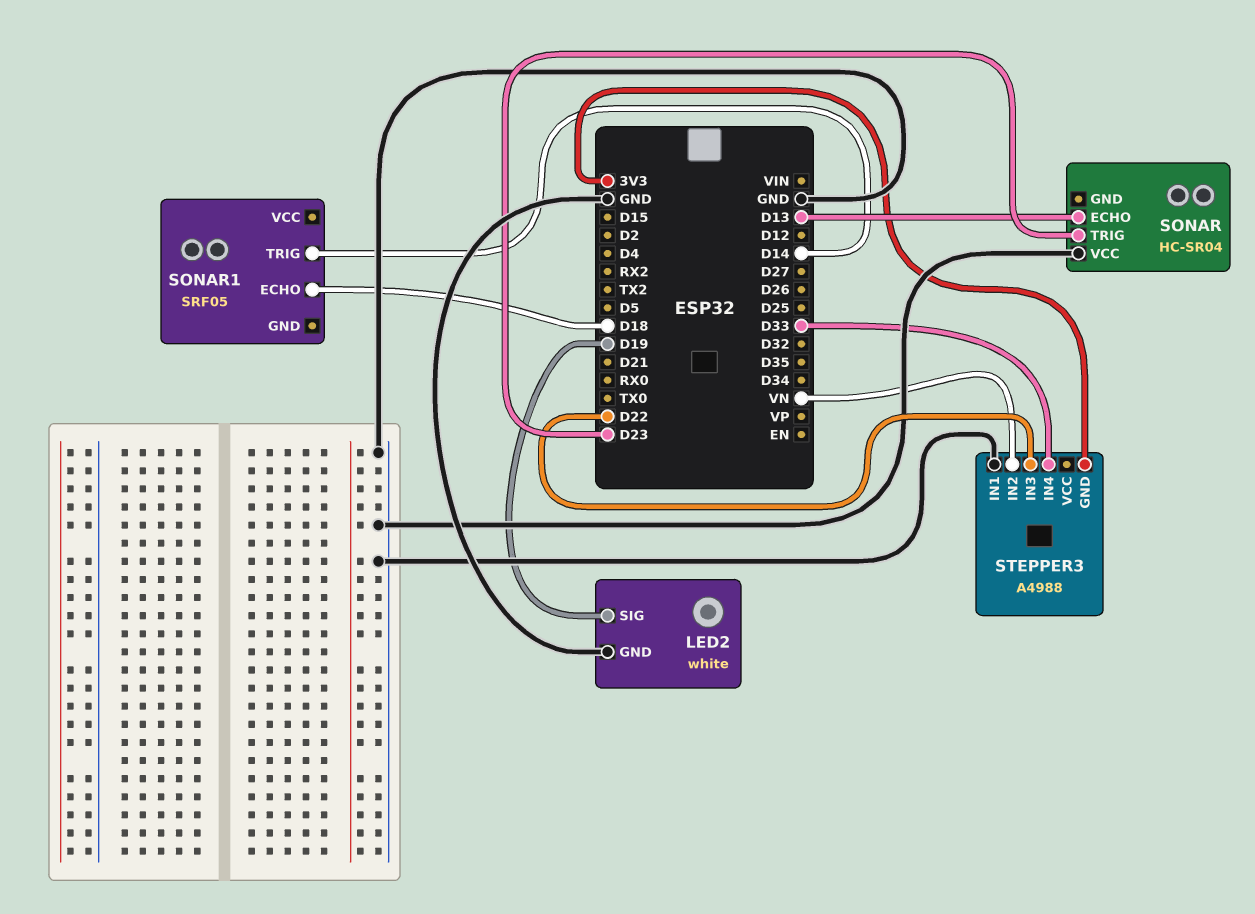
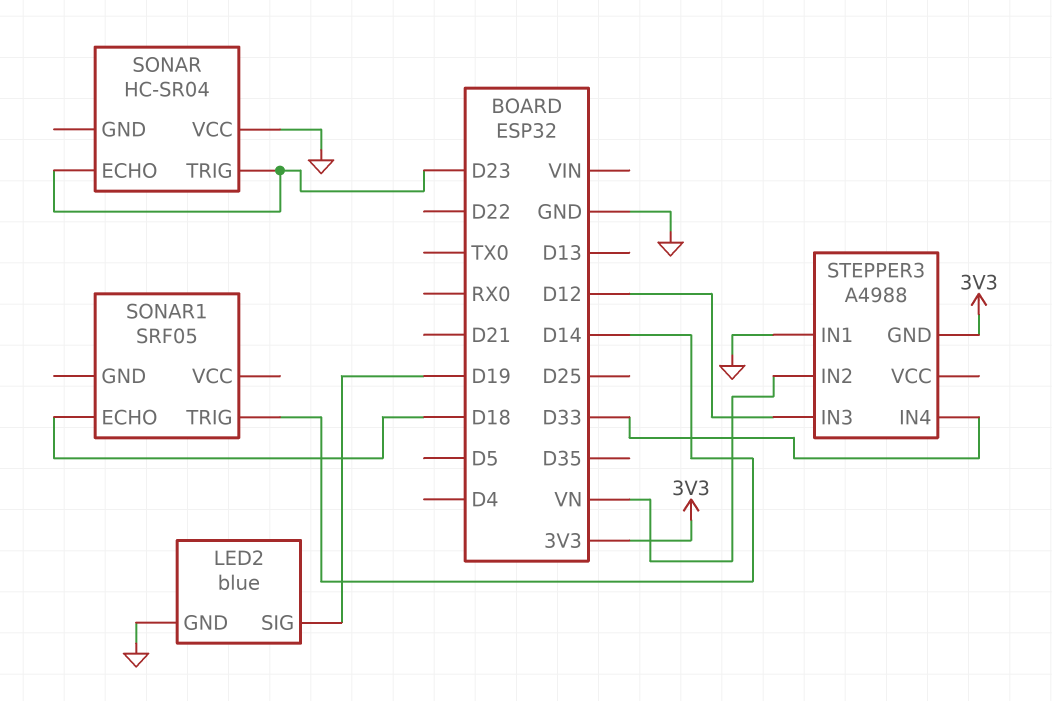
LED2: white -> blue
SONAR pin ECHO: D13 -> D23
STEPPER3 pin IN3: D22 -> D12

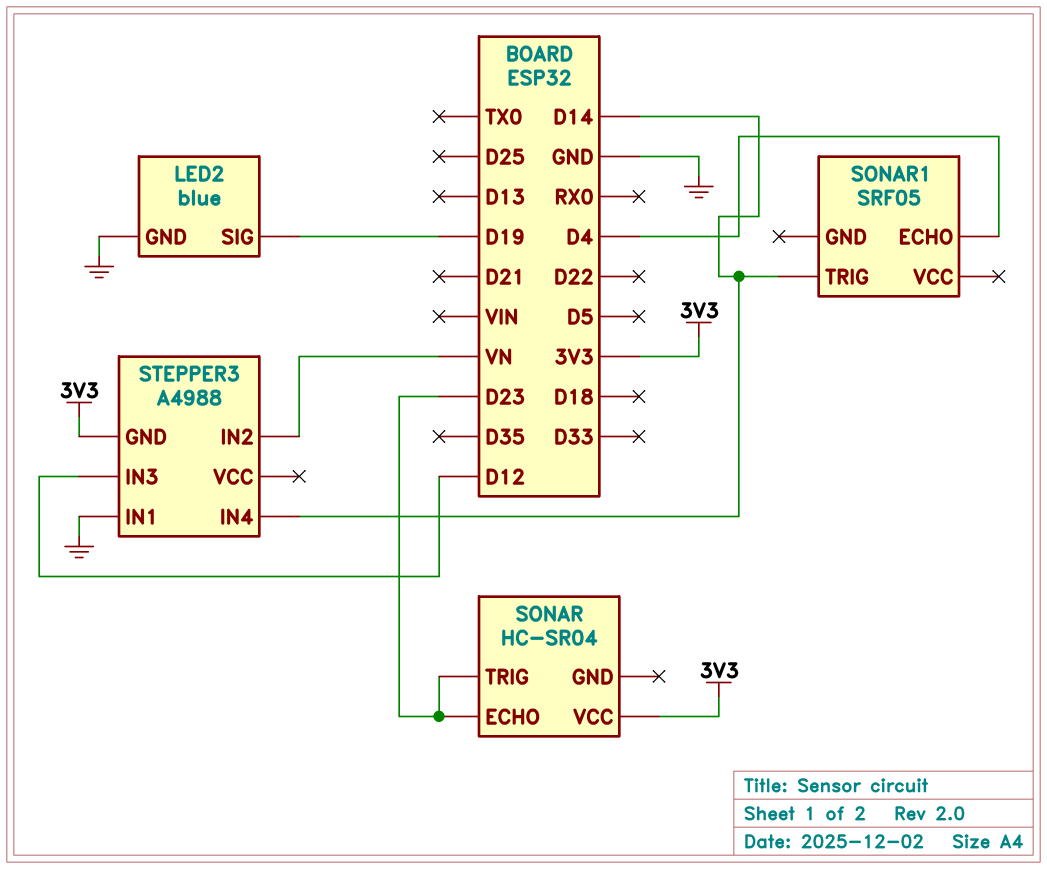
SONAR pin VCC: GND -> 3V3
SONAR1 pin ECHO: D18 -> D4
STEPPER3 pin IN4: D33 -> D14

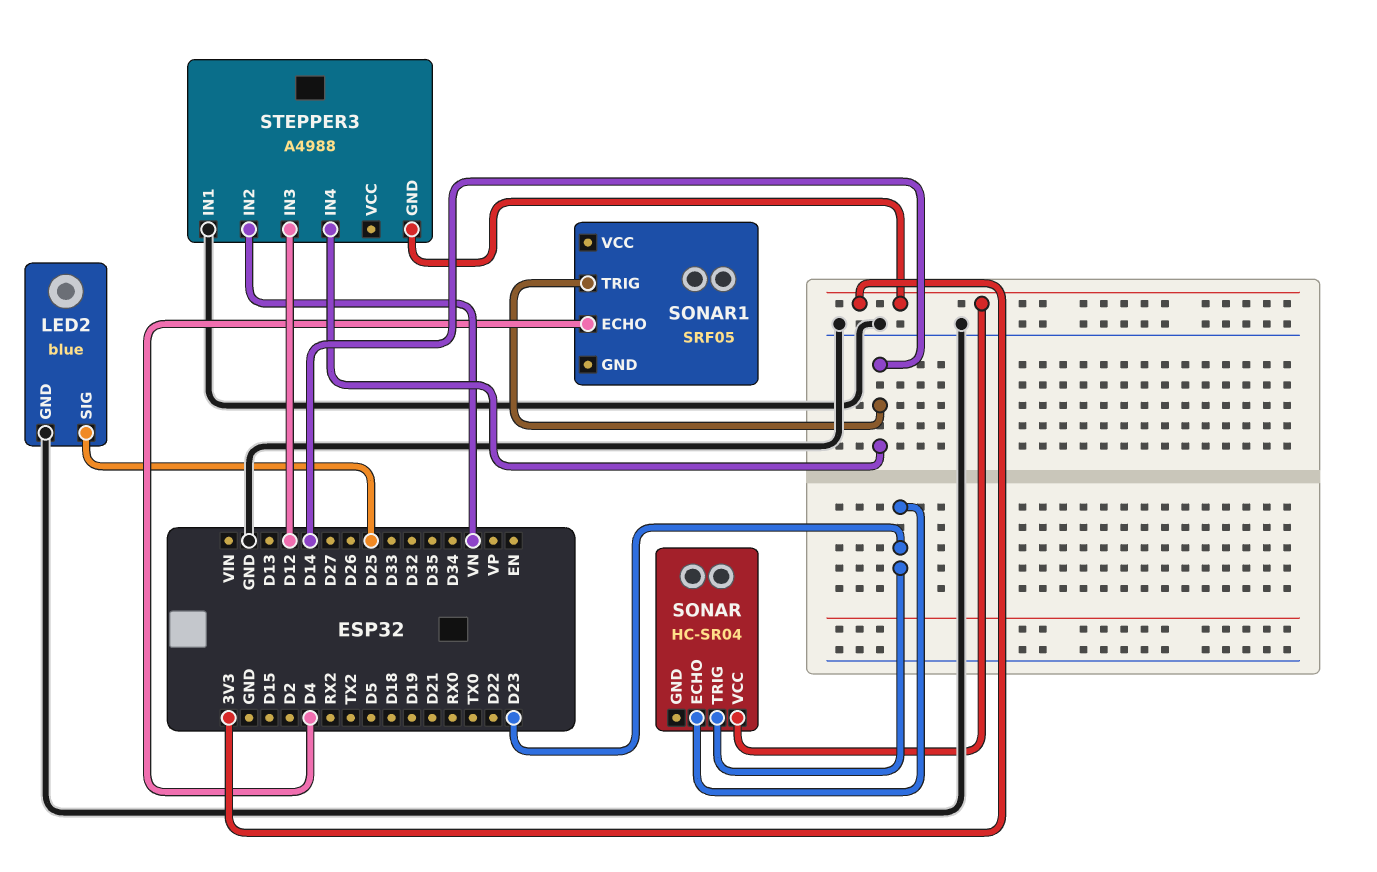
LED2 pin SIG: D19 -> D25

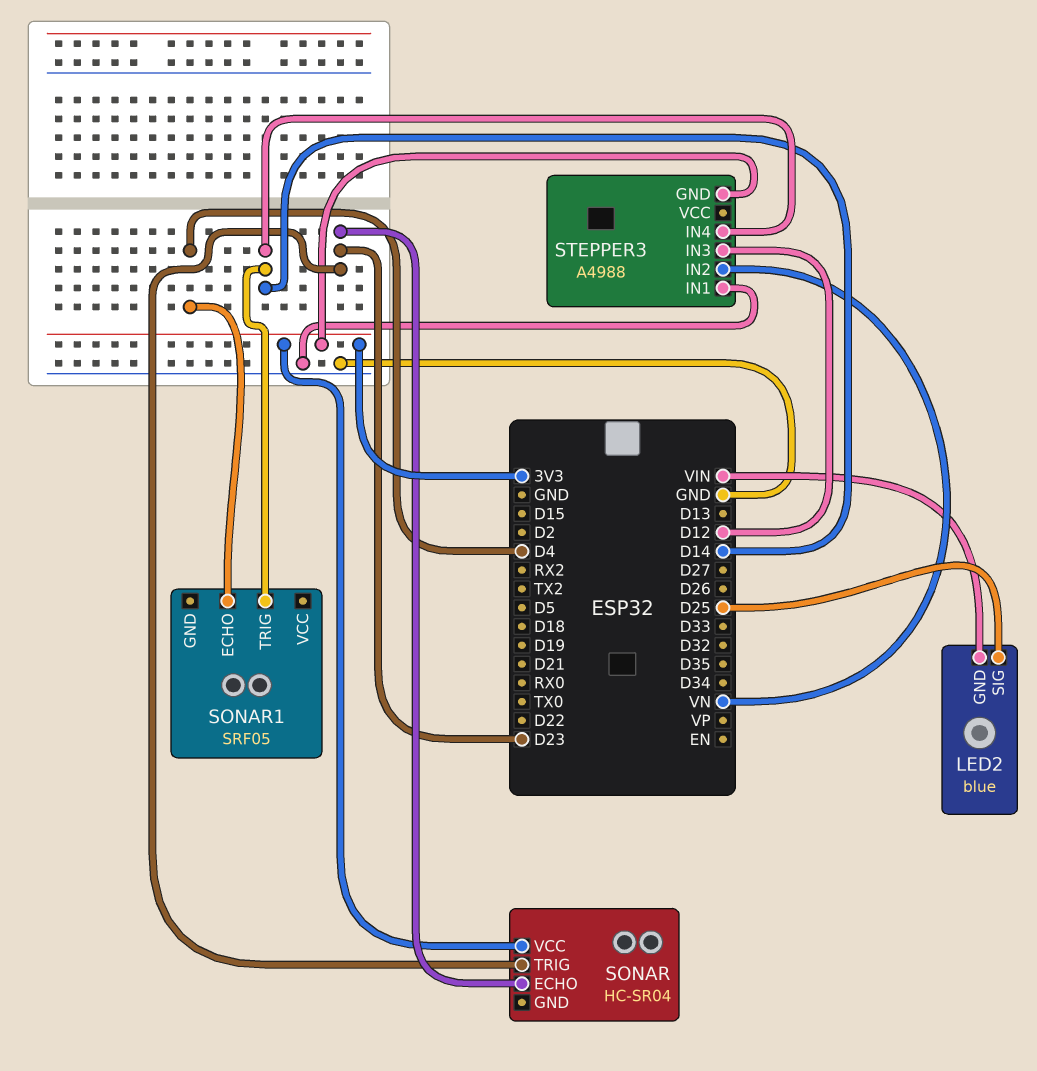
LED2 pin GND: GND -> VIN

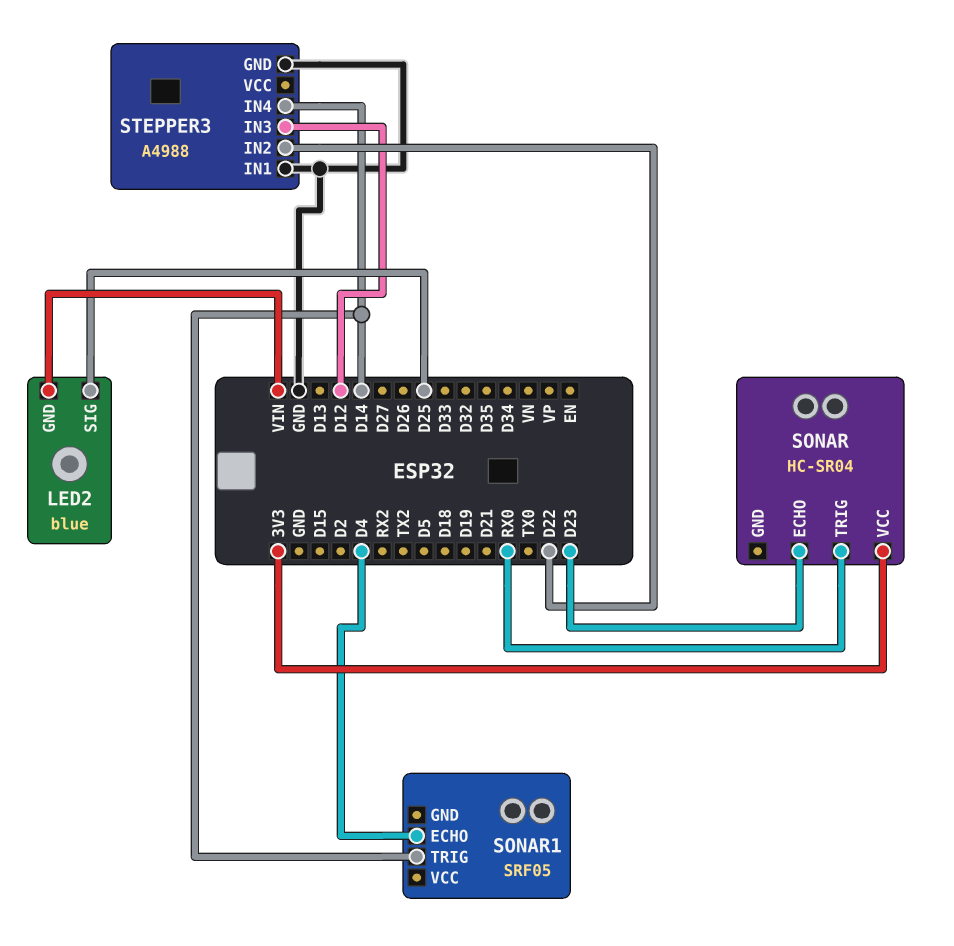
SONAR pin TRIG: D23 -> RX0
STEPPER3 pin GND: 3V3 -> GND
STEPPER3 pin IN2: VN -> D22

